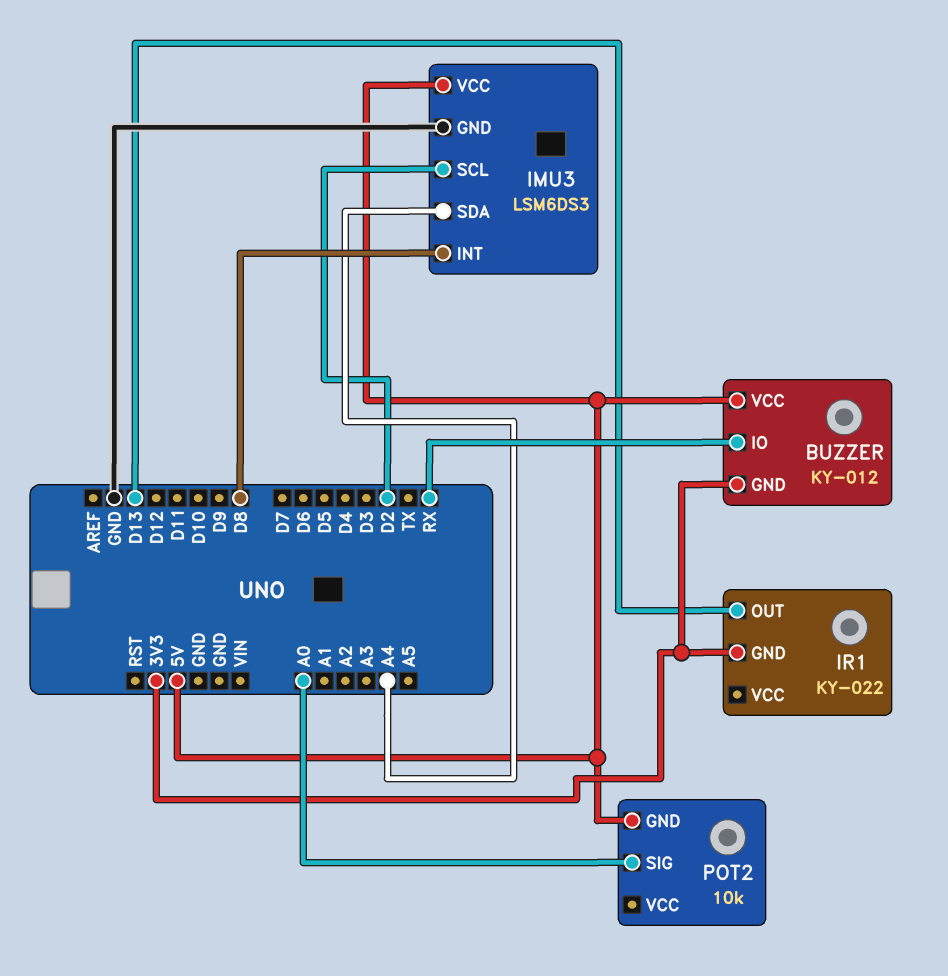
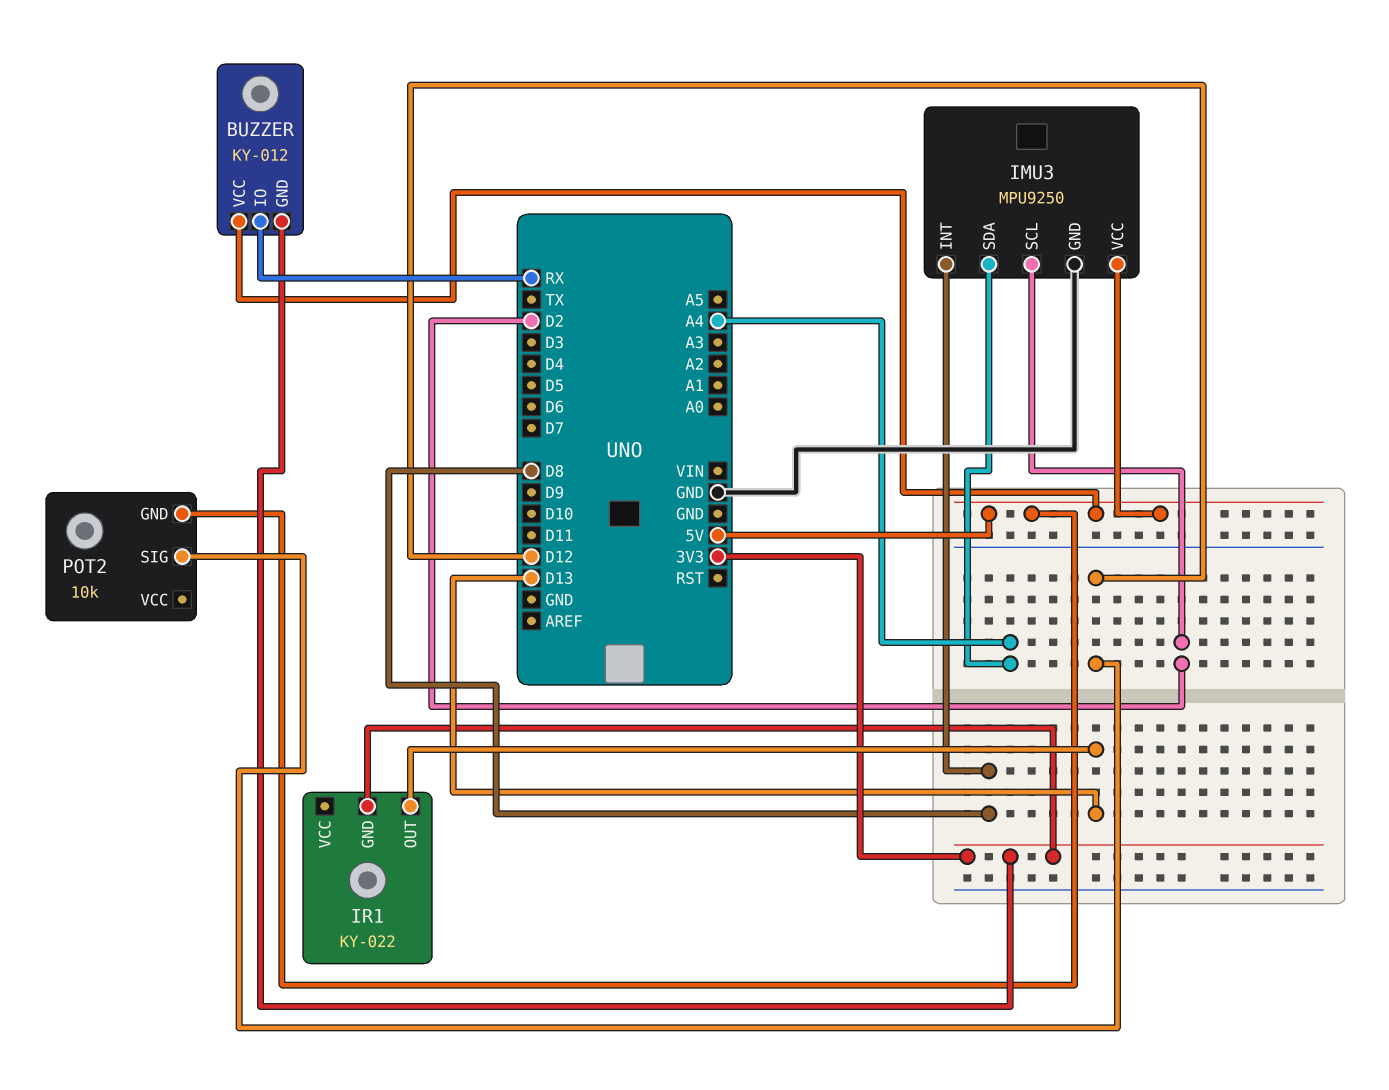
IMU3: LSM6DS3 -> MPU9250
POT2 pin SIG: A0 -> D12

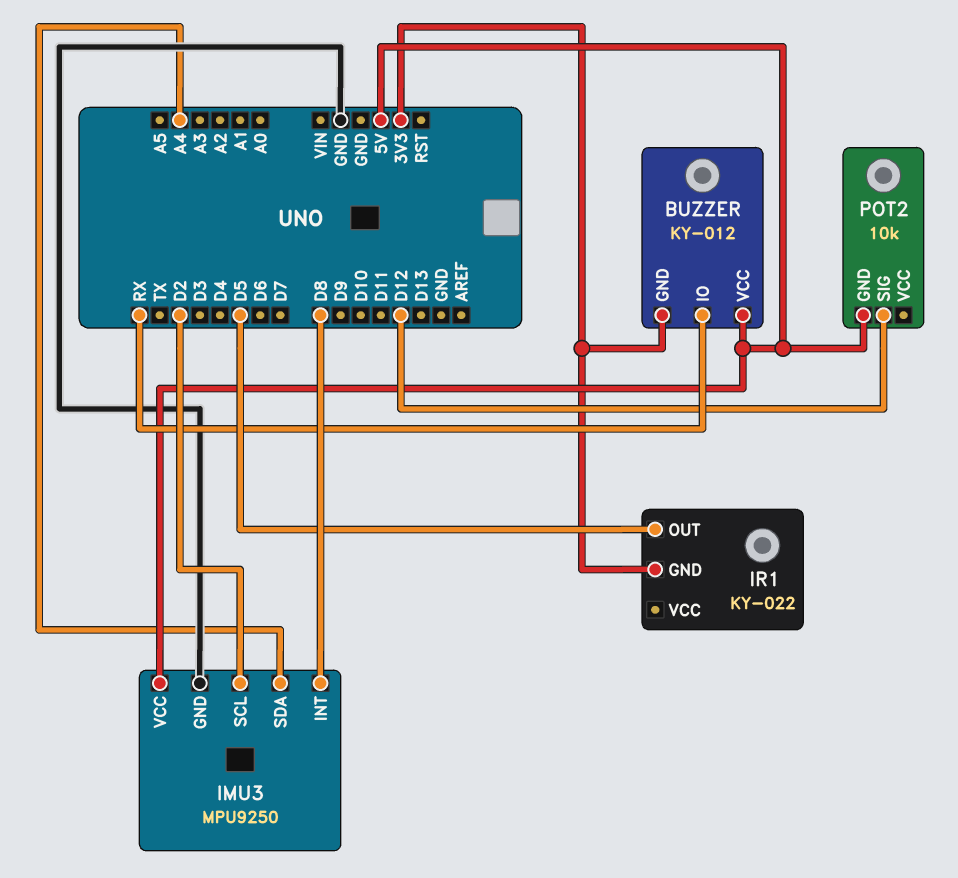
IR1 pin OUT: D13 -> D5

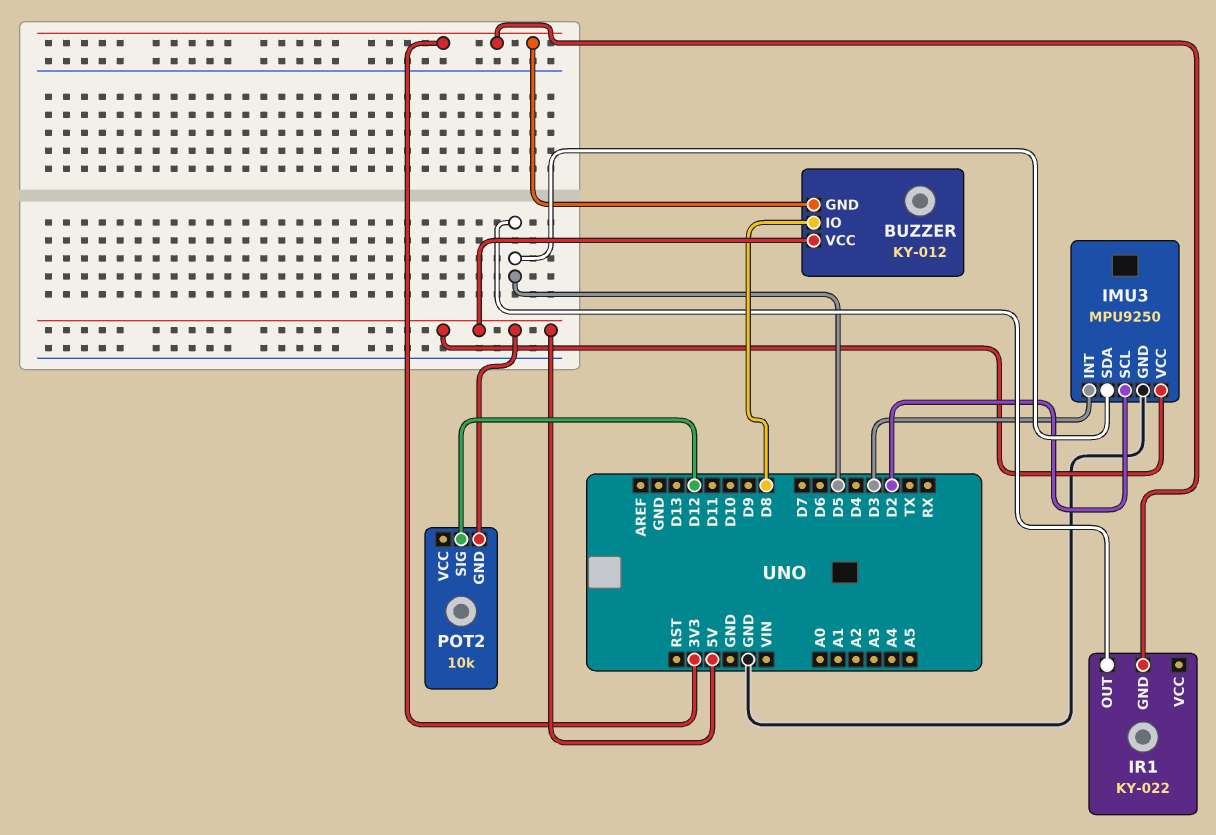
BUZZER pin IO: RX -> D8
IMU3 pin INT: D8 -> D3
IMU3 pin SDA: A4 -> D5

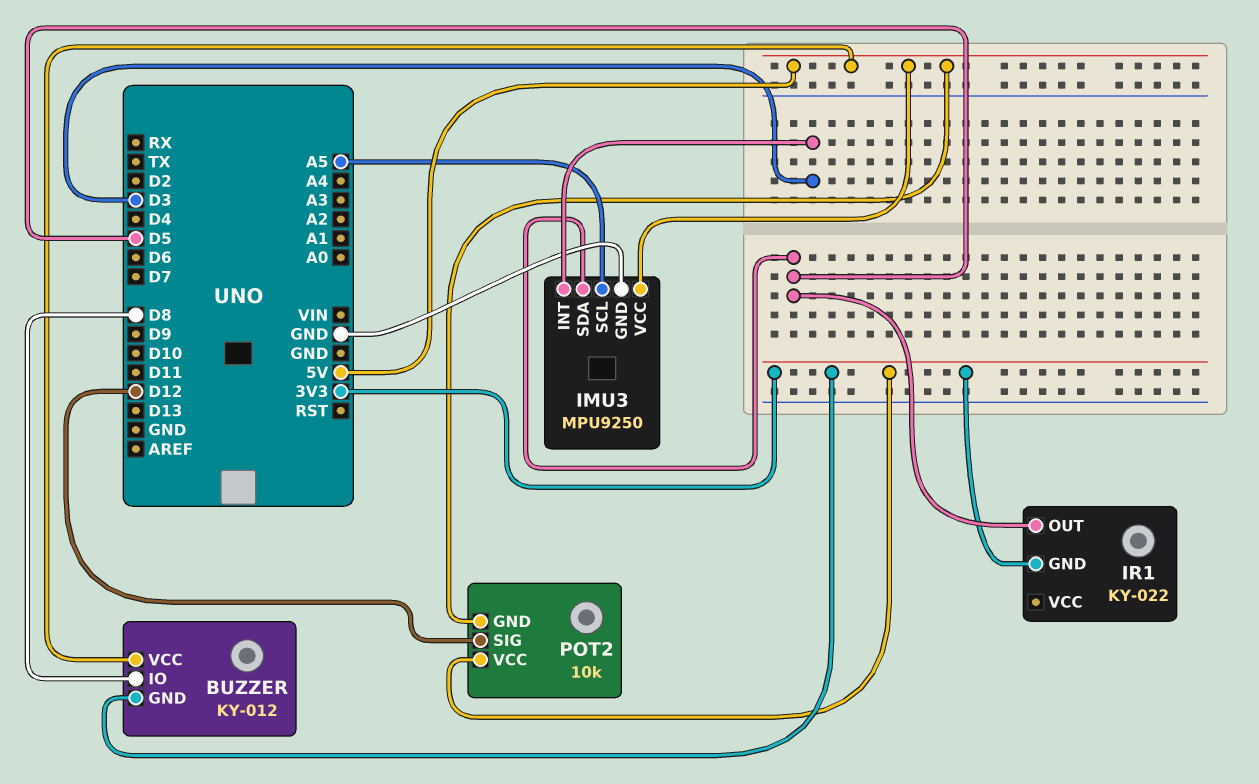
IMU3 pin SCL: D2 -> A5
POT2 pin VCC: none -> 3V3

